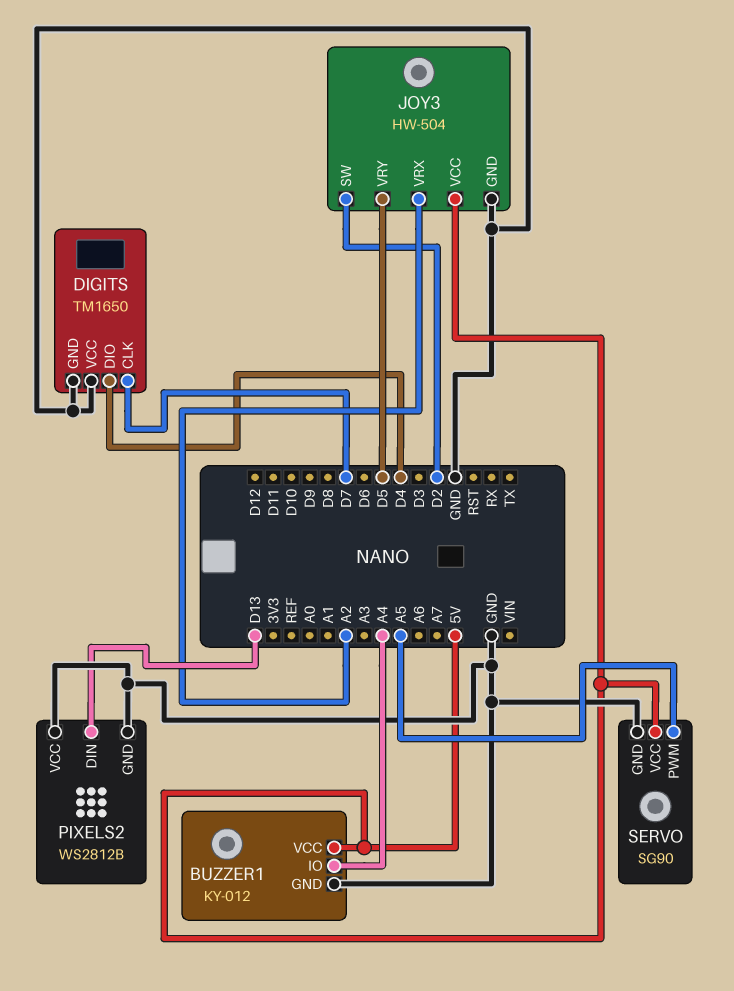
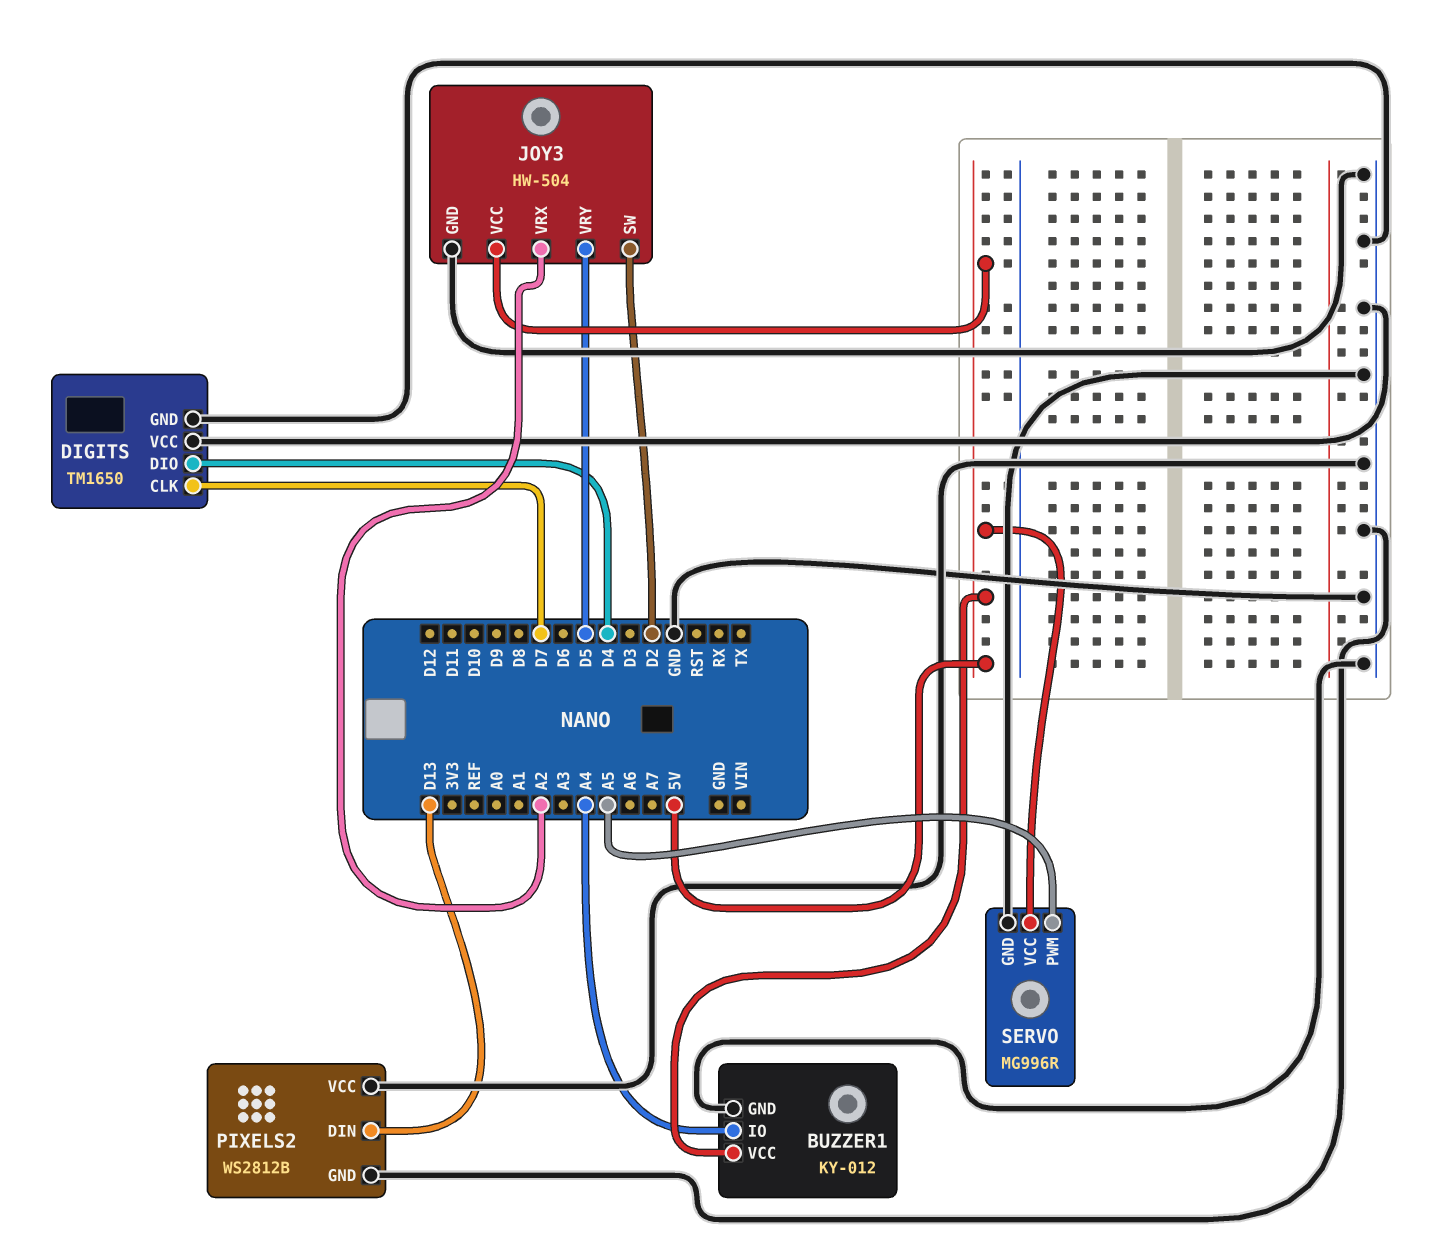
SERVO: SG90 -> MG996R

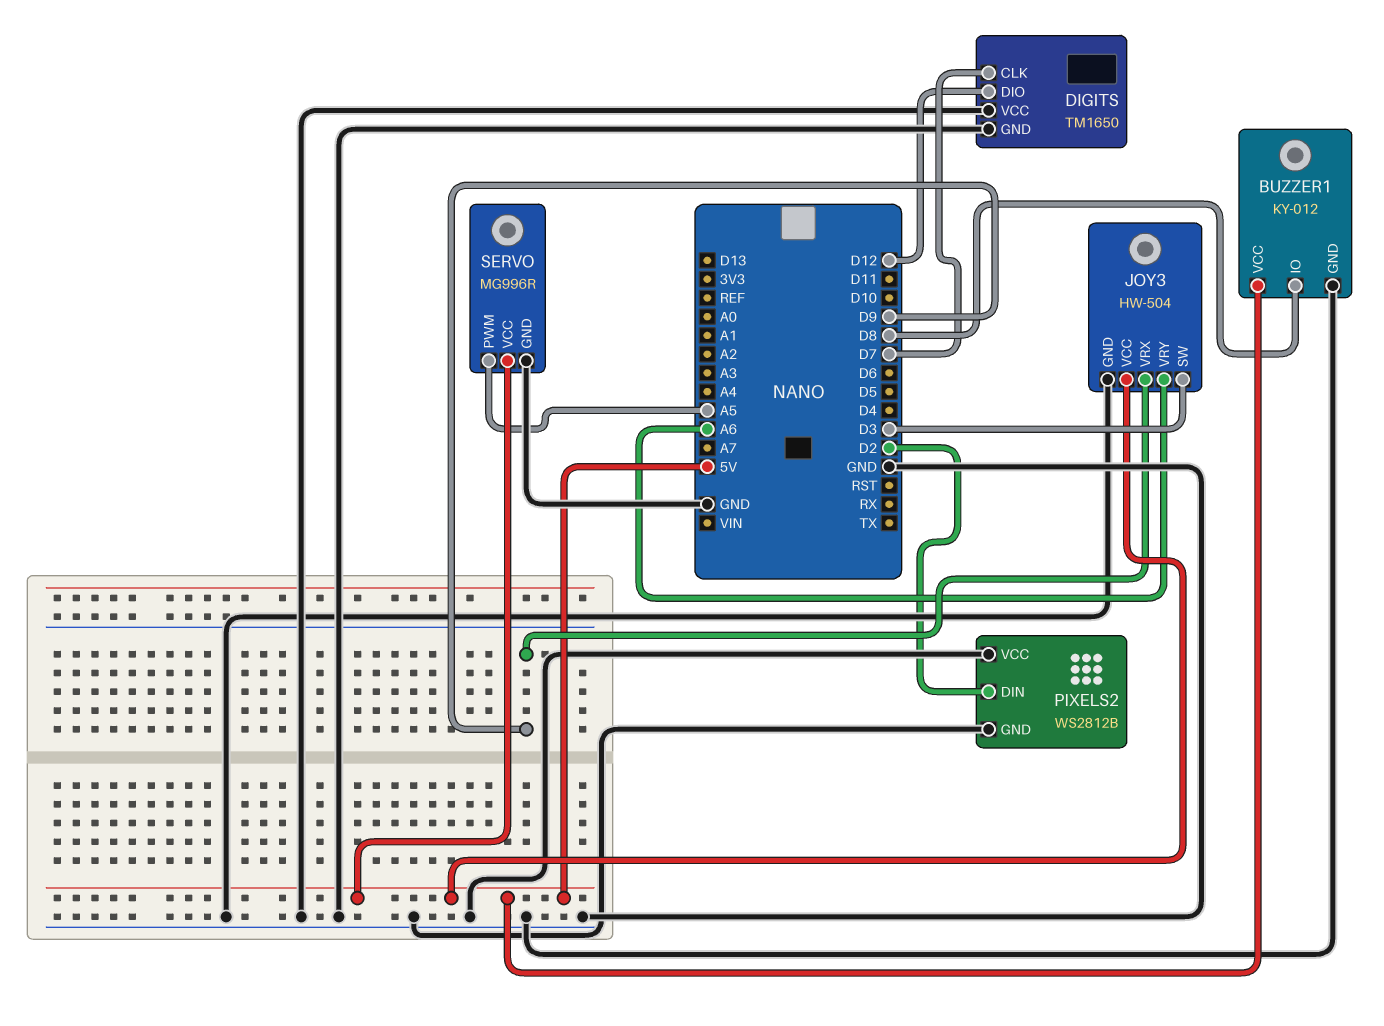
BUZZER1 pin IO: A4 -> D8
DIGITS pin DIO: D4 -> D12
JOY3 pin SW: D2 -> D3
JOY3 pin VRX: A2 -> D9
JOY3 pin VRY: D5 -> A6
PIXELS2 pin DIN: D13 -> D2

